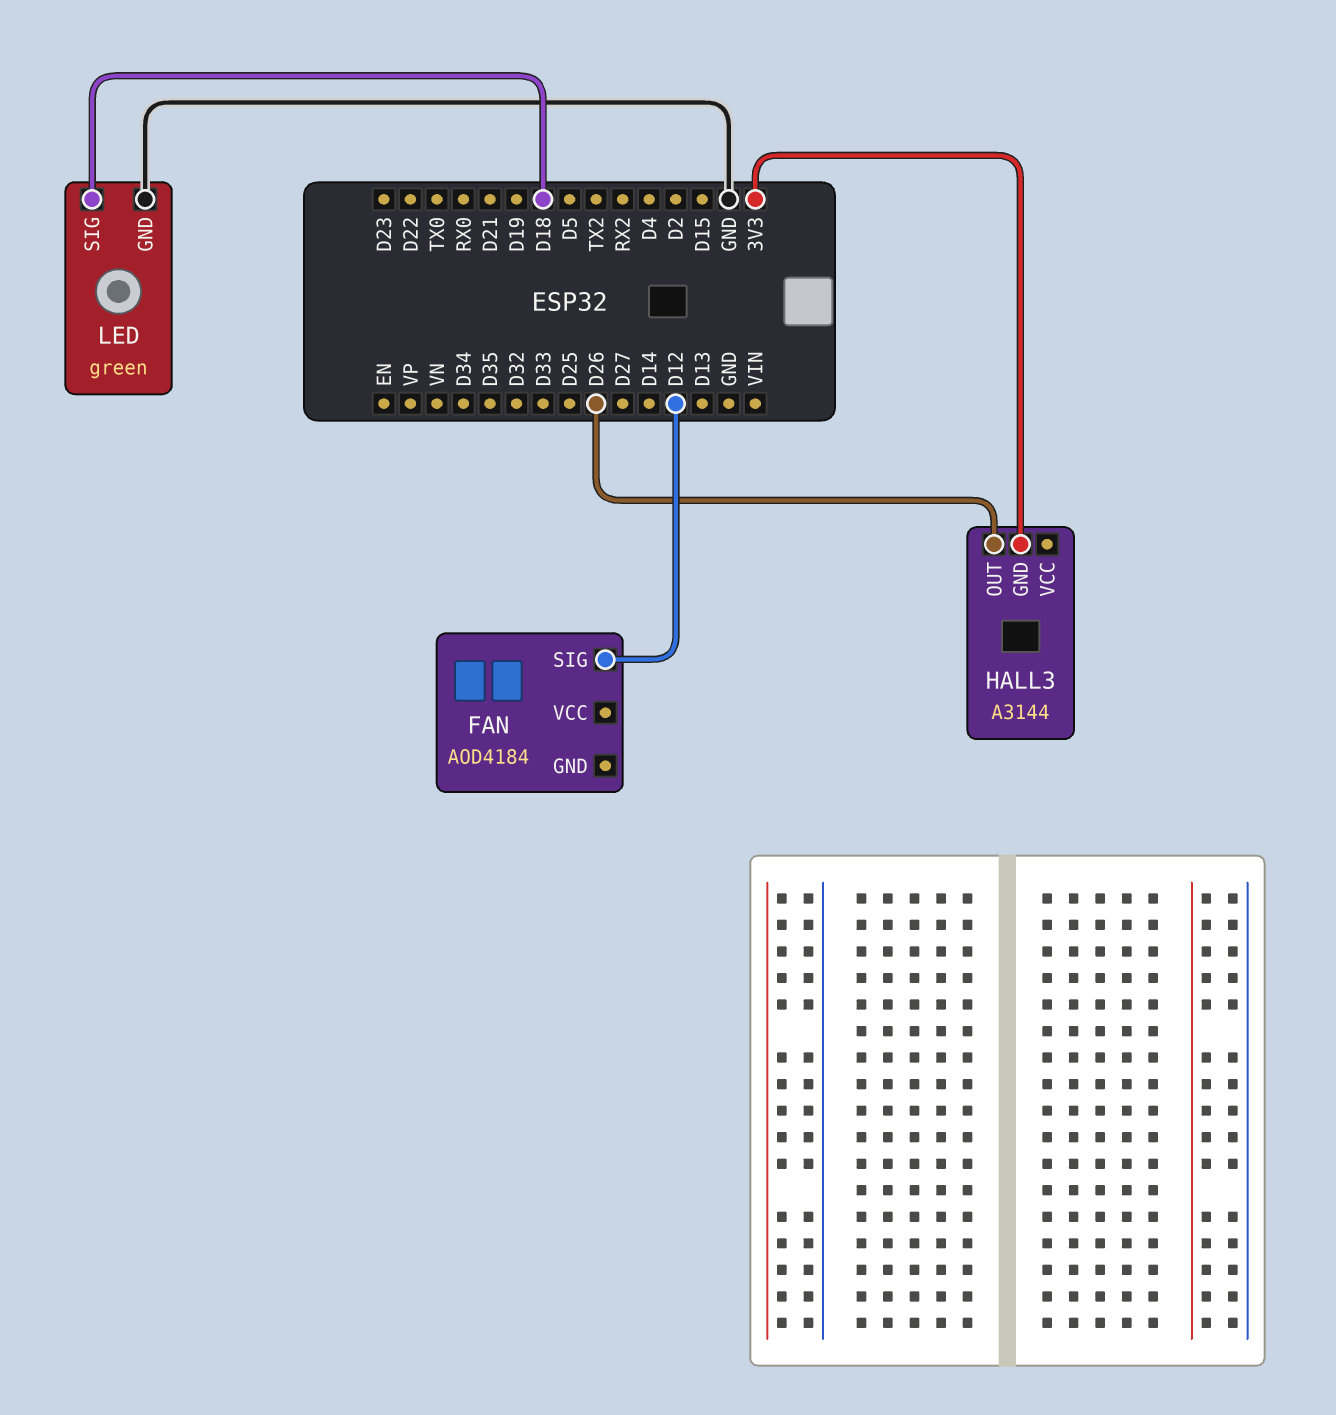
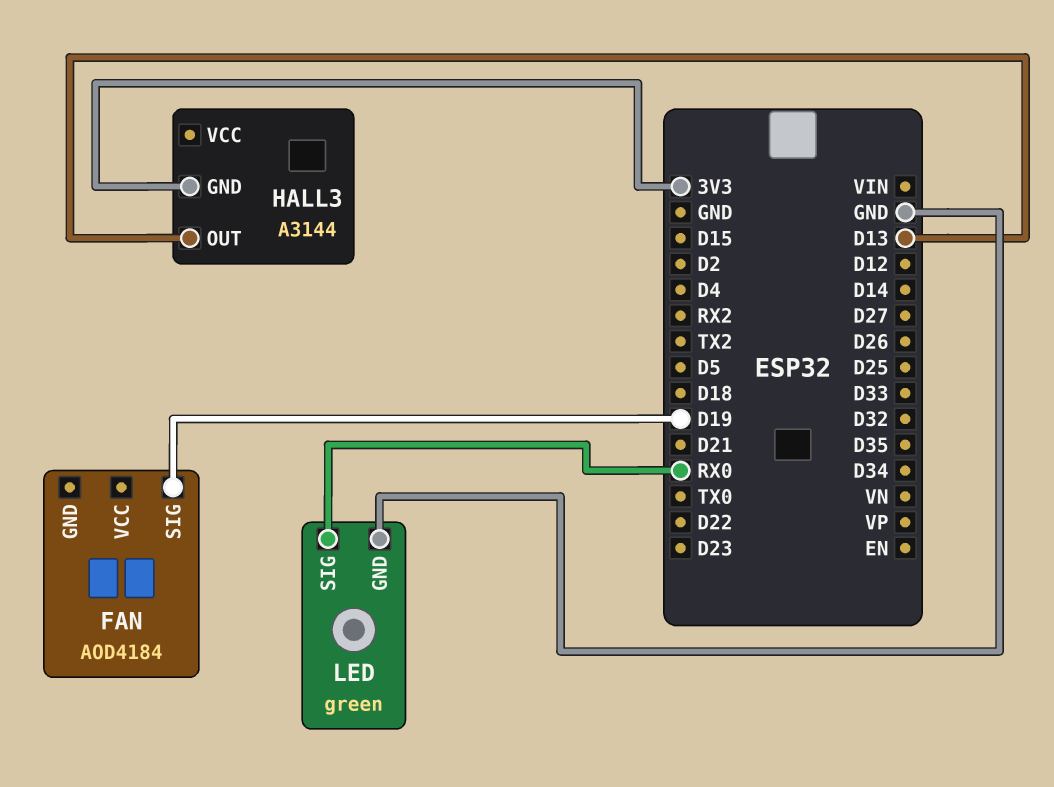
FAN pin SIG: D12 -> D19
HALL3 pin OUT: D26 -> D13
LED pin SIG: D18 -> RX0

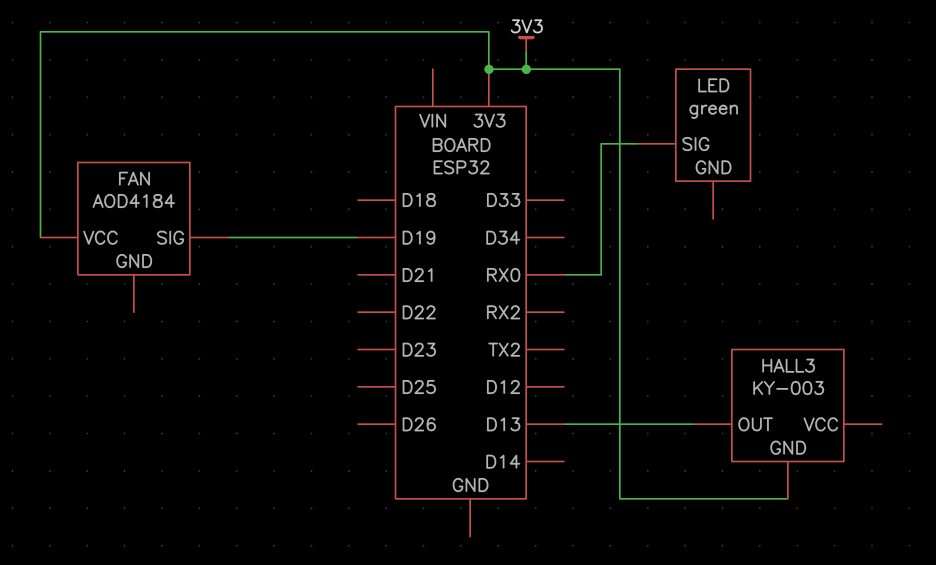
FAN pin VCC: none -> 3V3
HALL3: A3144 -> KY-003
LED pin GND: GND -> none

